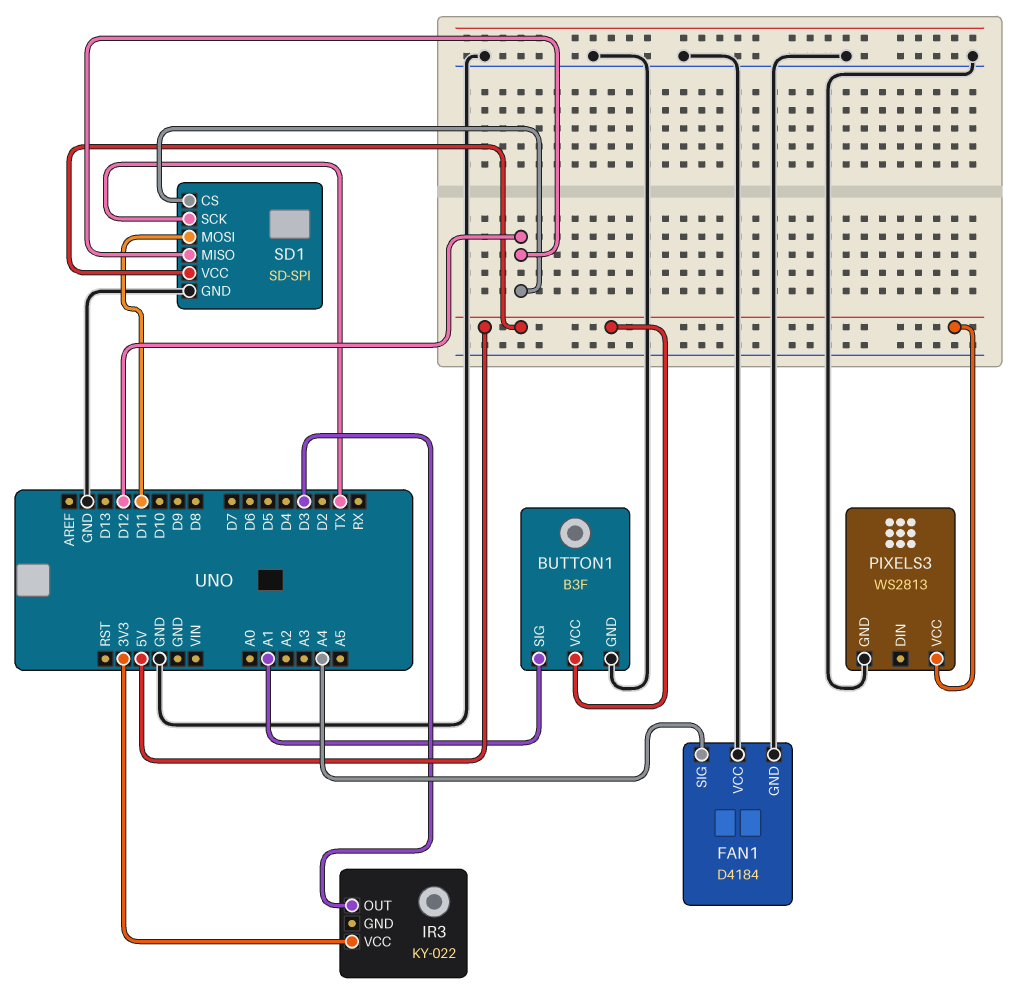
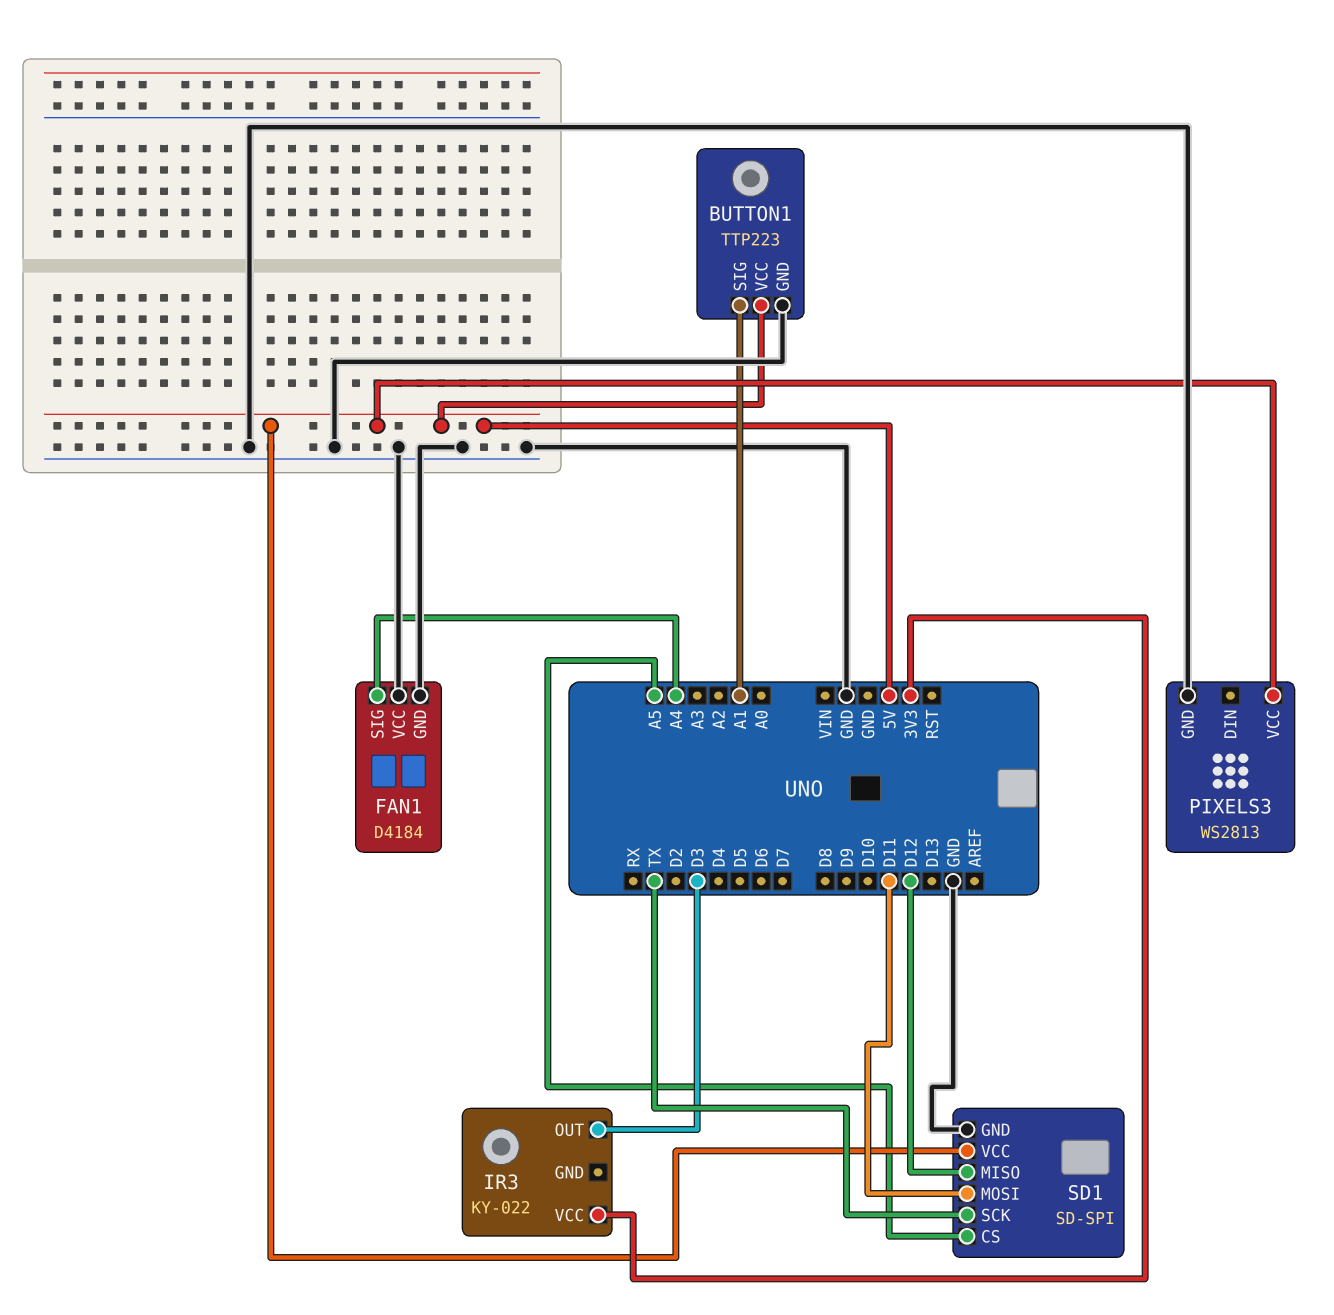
BUTTON1: B3F -> TTP223
SD1 pin CS: D12 -> A5

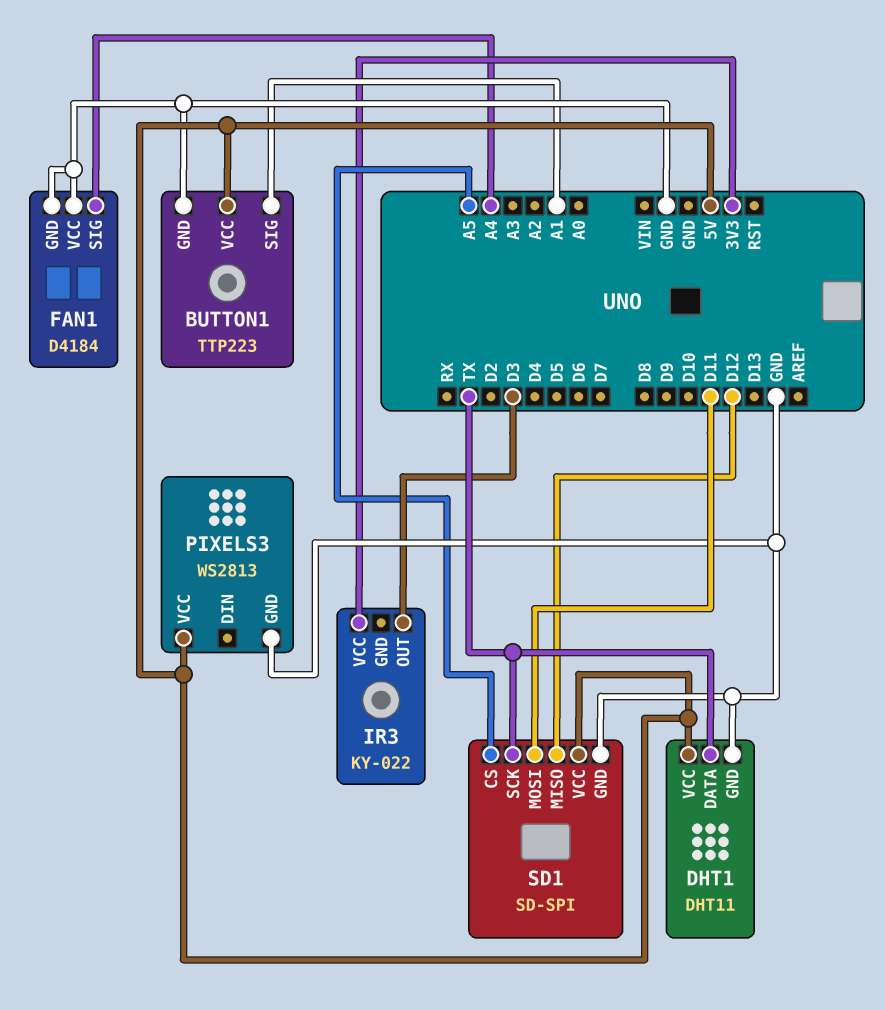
DHT1: none -> DHT11
DHT1 pin DATA: none -> TX
DHT1 pin GND: none -> GND
DHT1 pin VCC: none -> 5V

